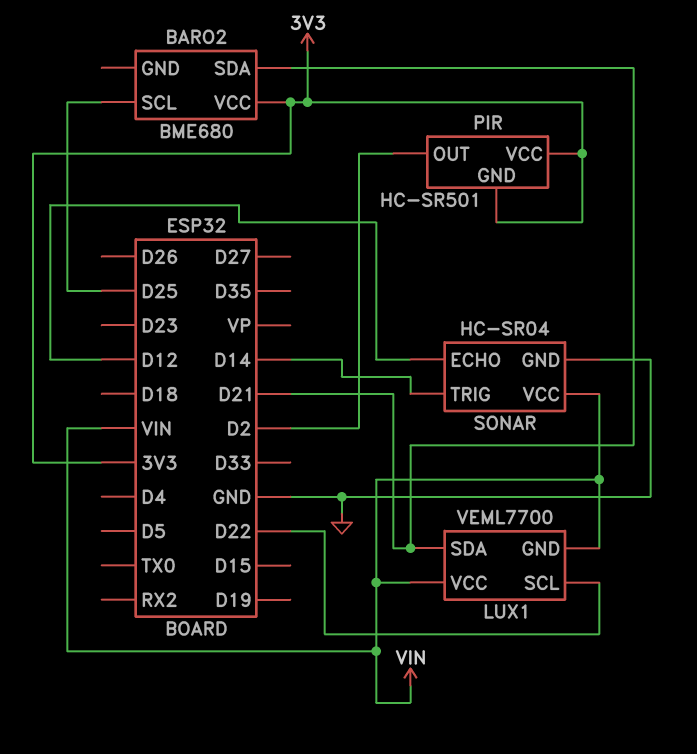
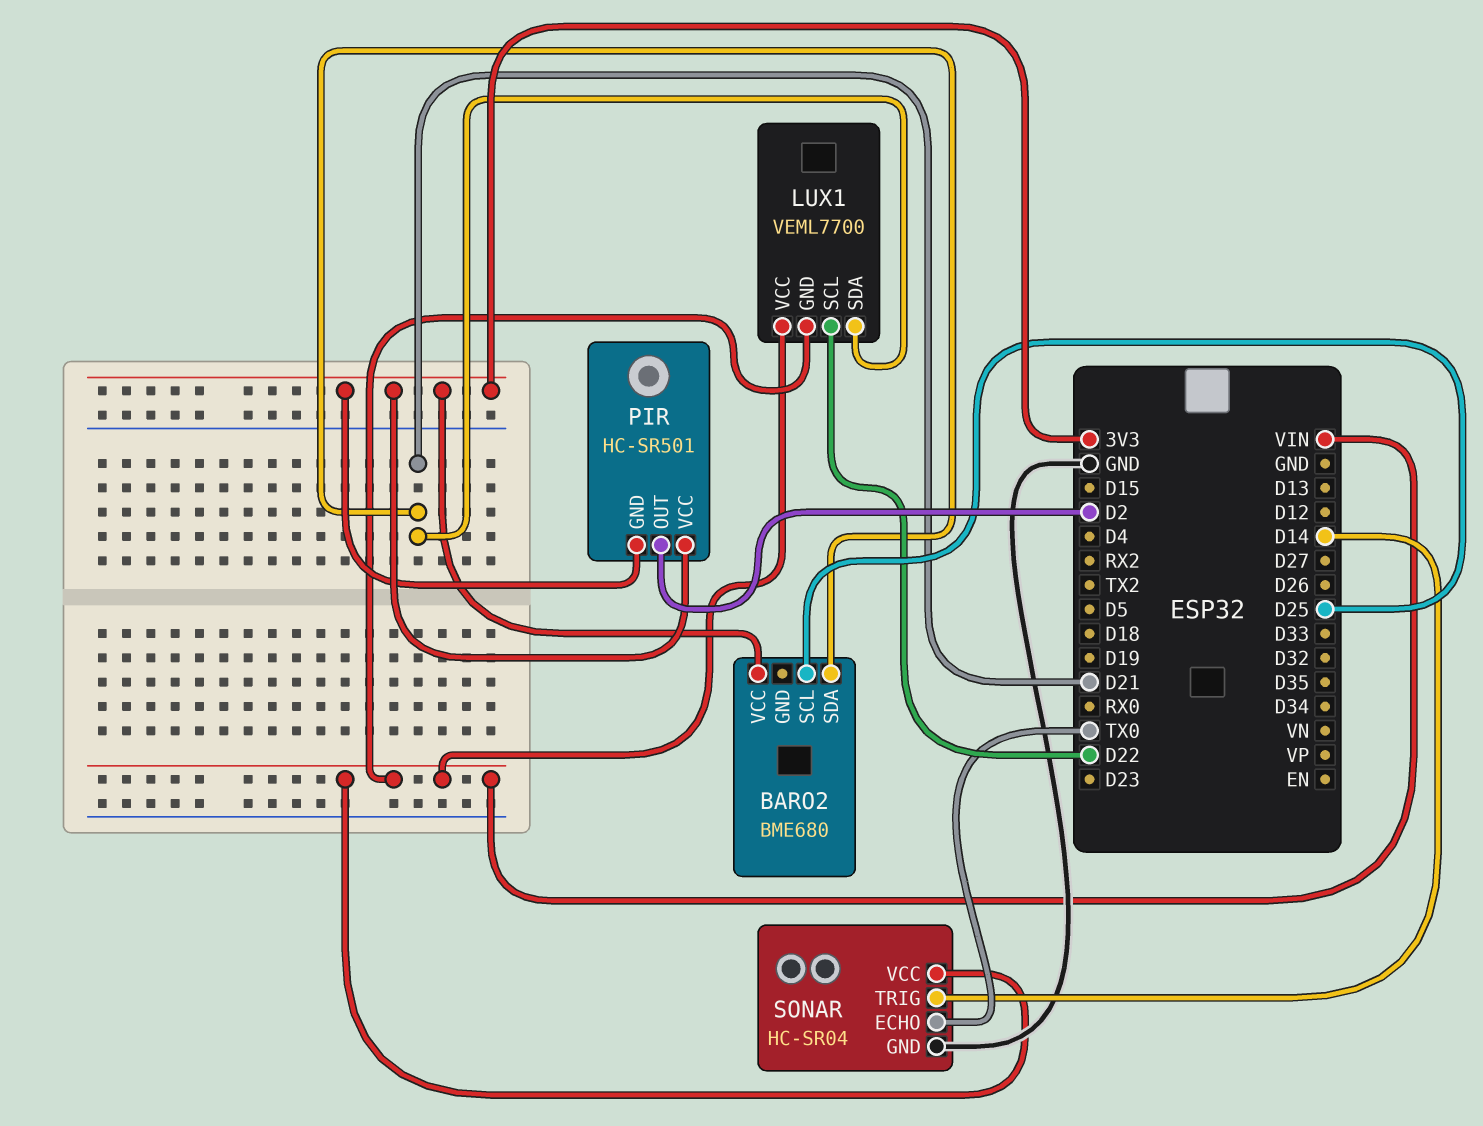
SONAR pin ECHO: D12 -> TX0

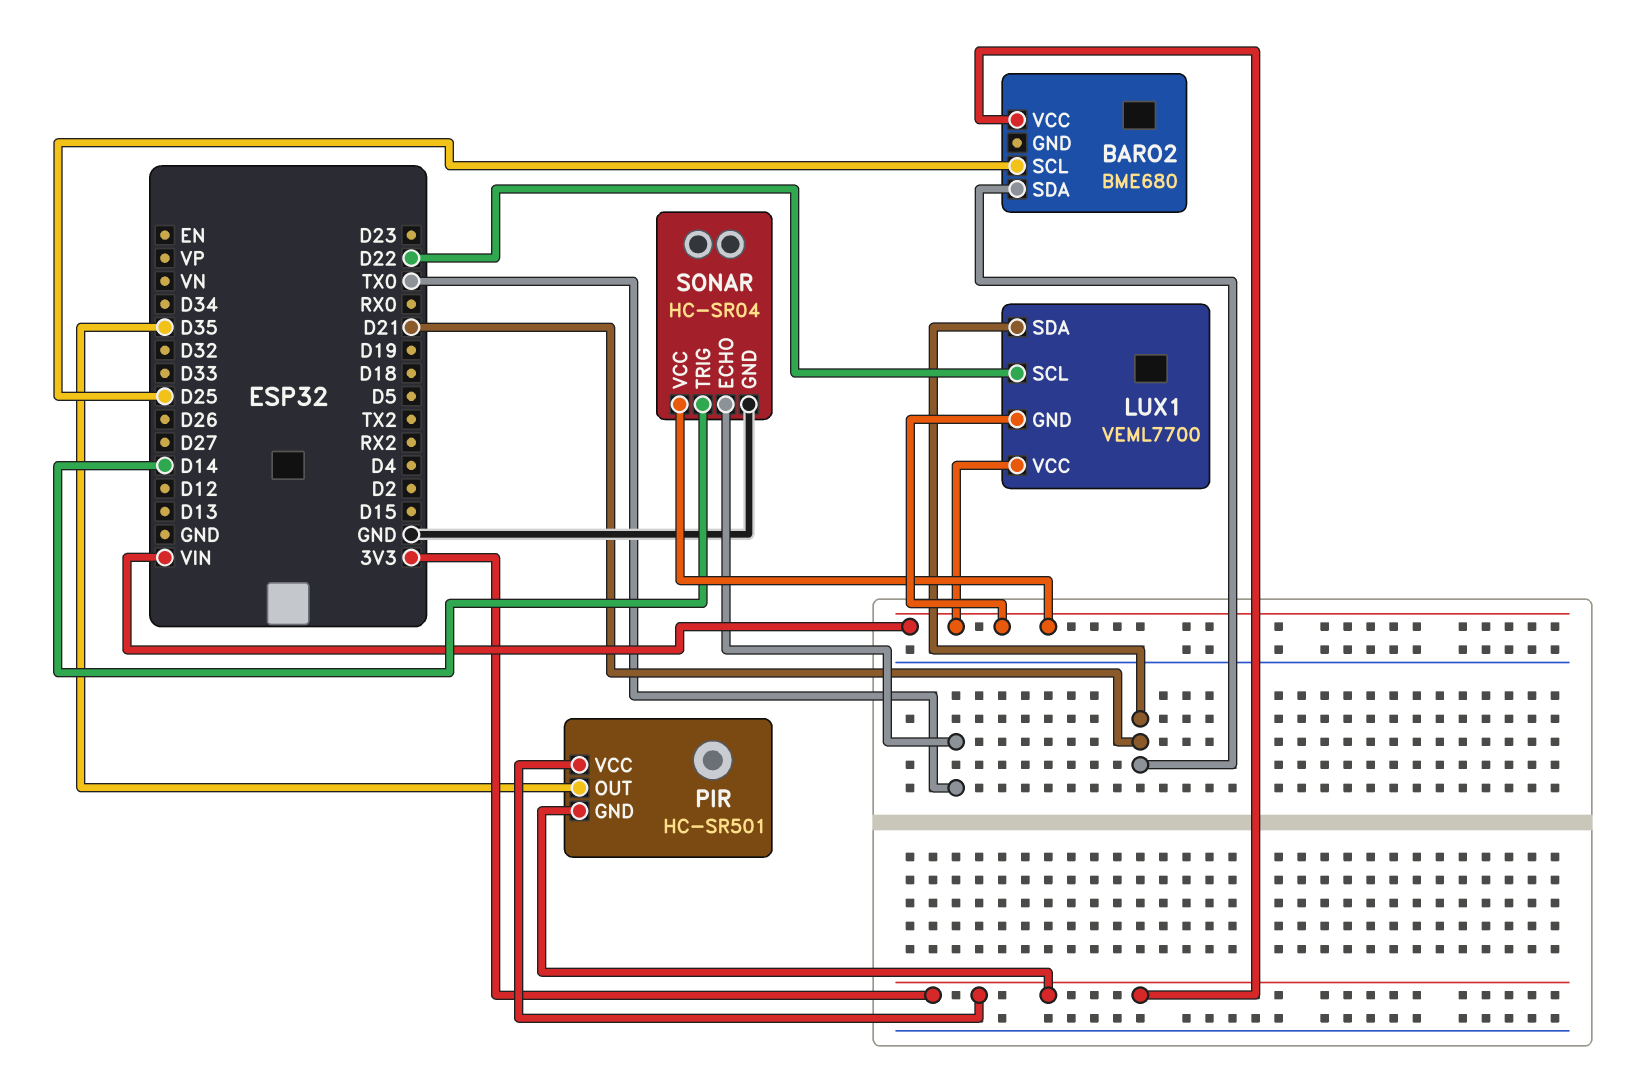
PIR pin OUT: D2 -> D35

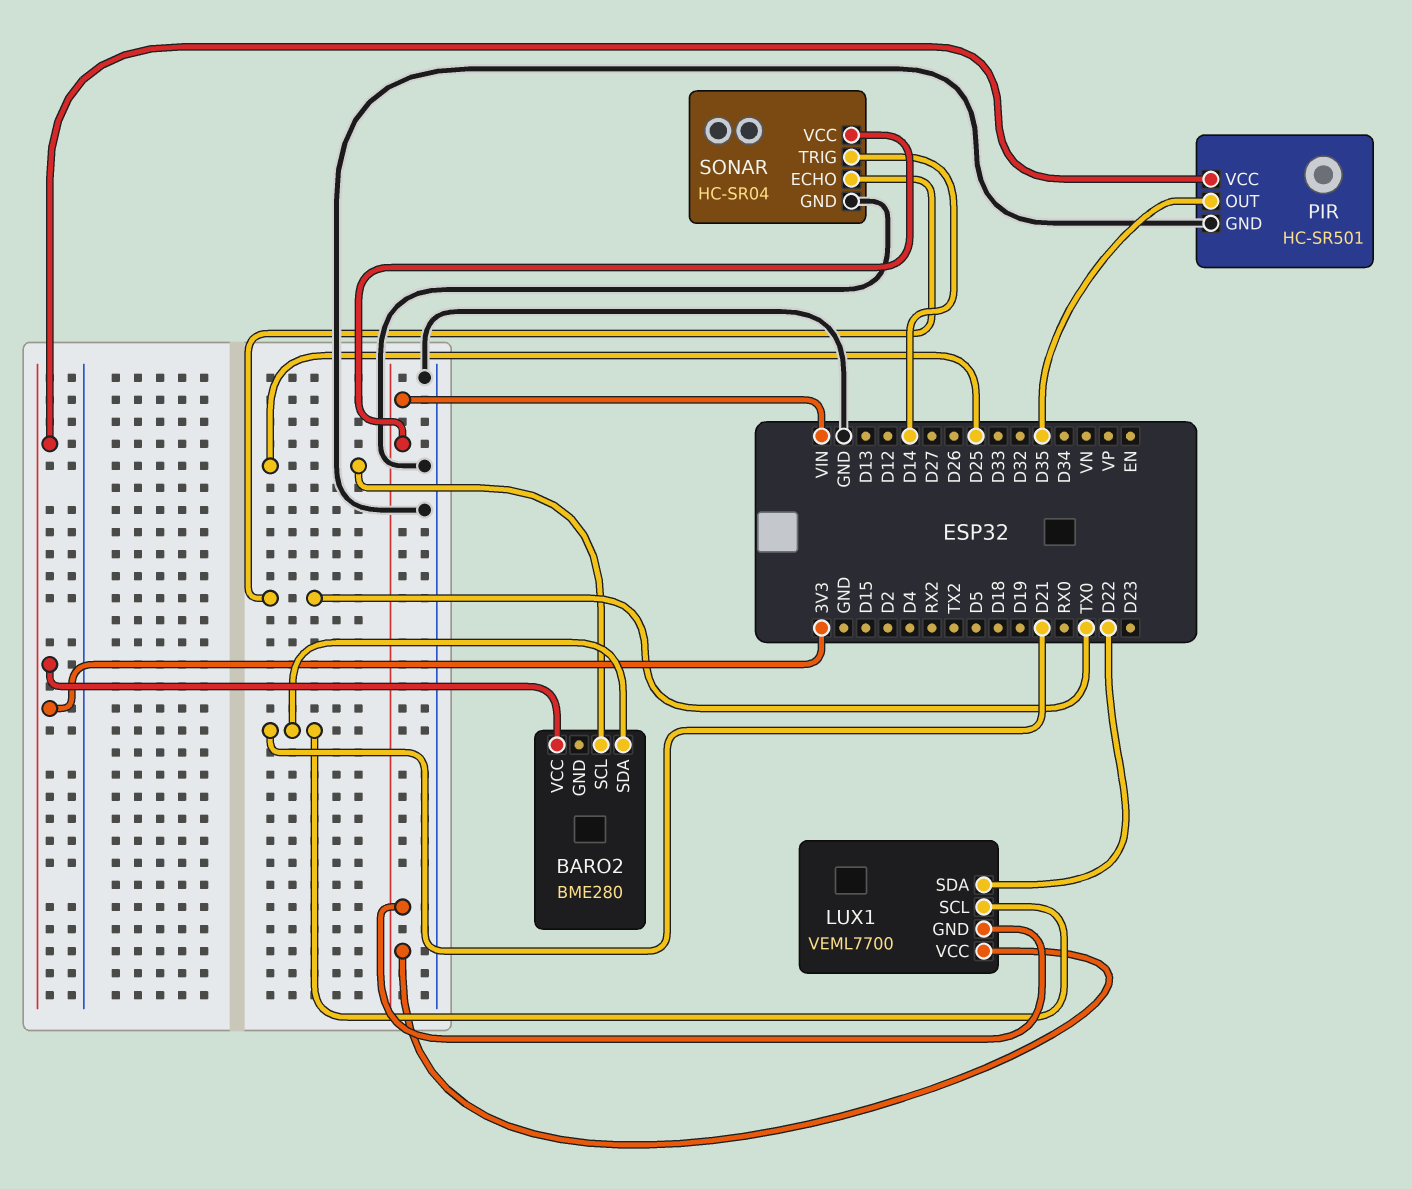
BARO2: BME680 -> BME280
LUX1 pin SCL: D22 -> D21
LUX1 pin SDA: D21 -> D22
PIR pin GND: 3V3 -> GND

